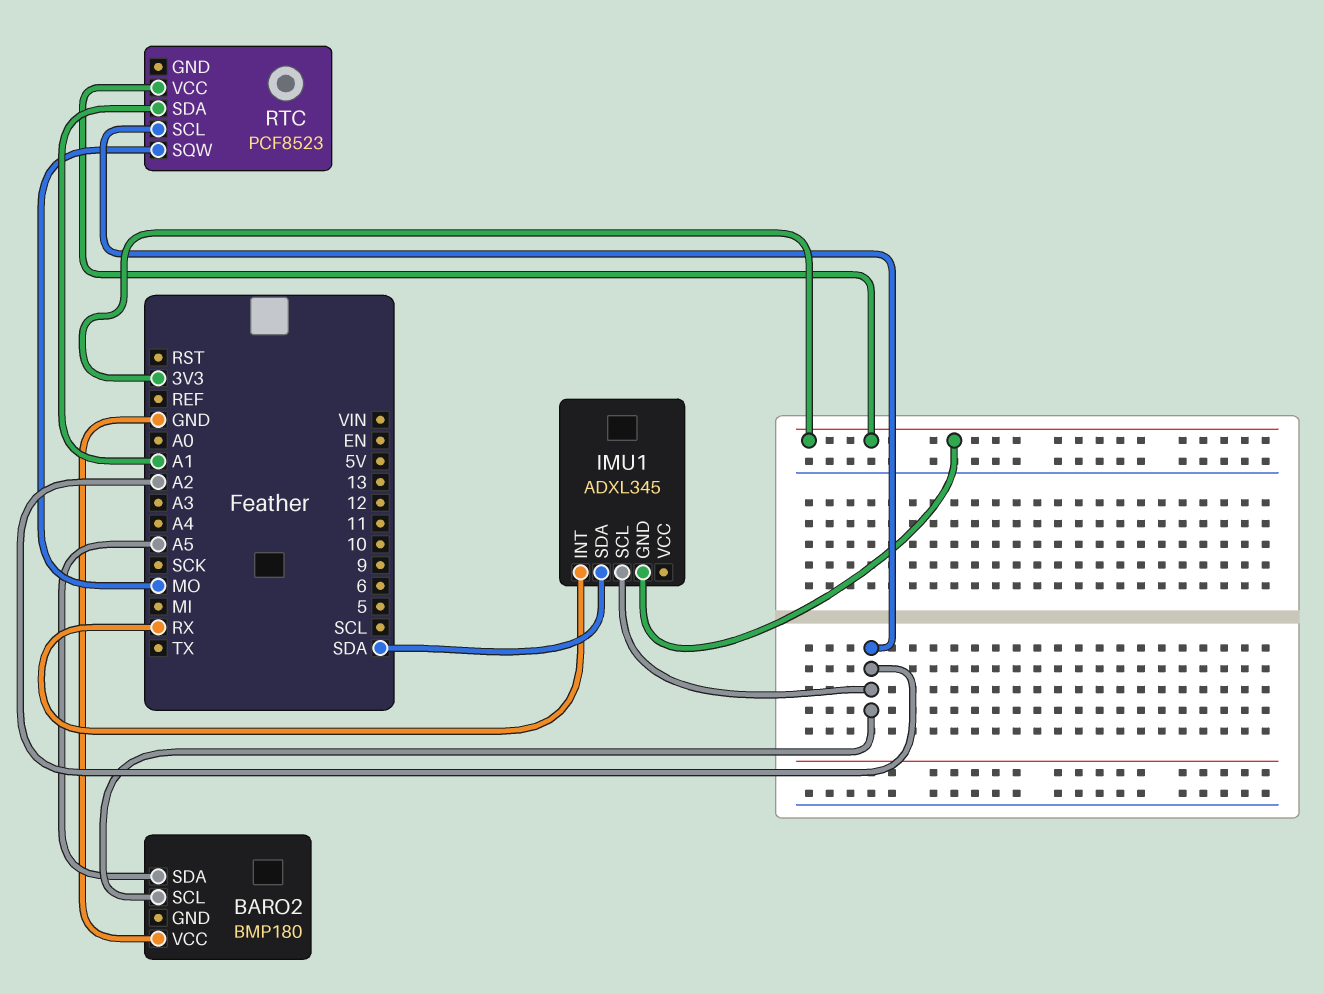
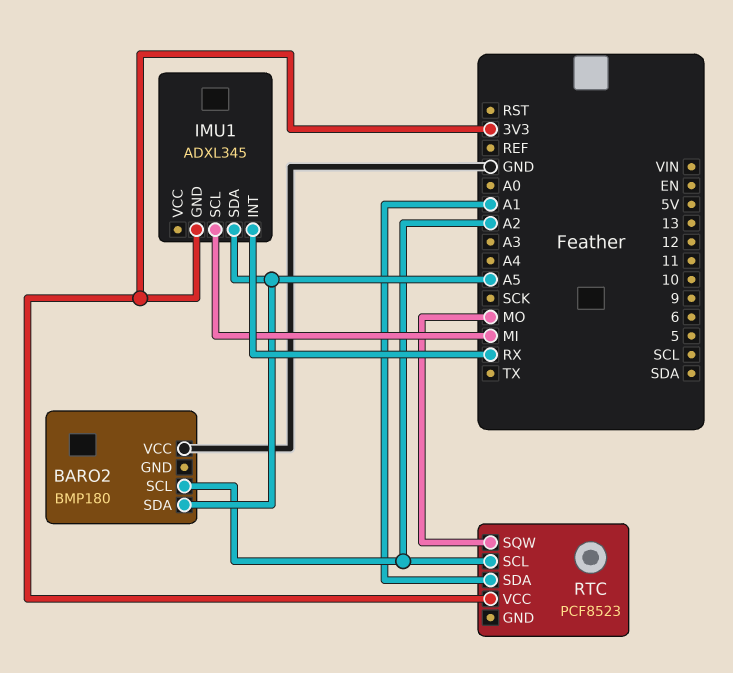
IMU1 pin SCL: A2 -> MI
IMU1 pin SDA: SDA -> A5

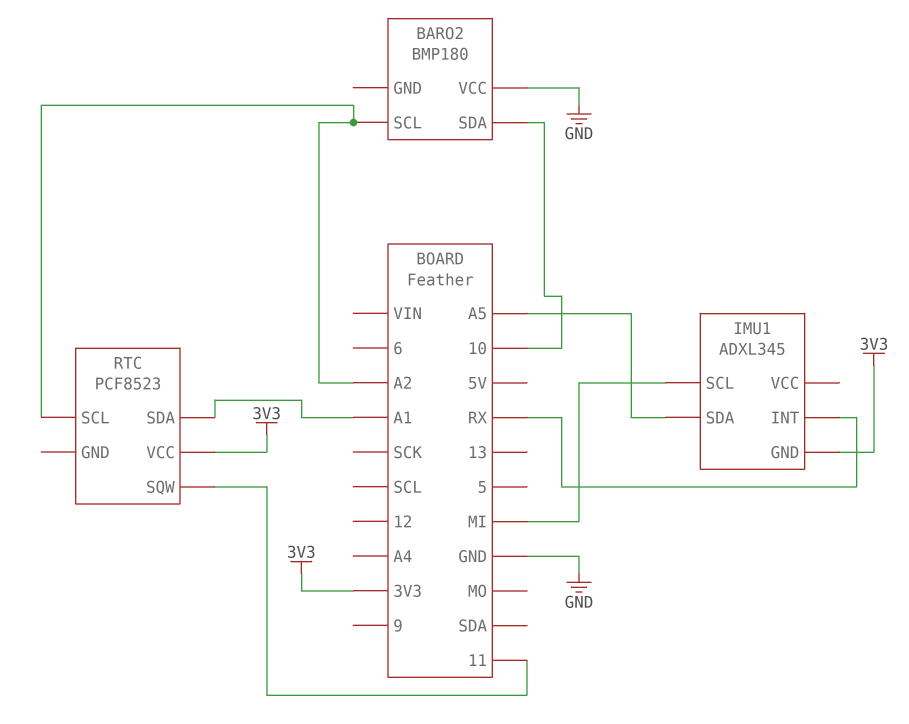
BARO2 pin SDA: A5 -> 10
RTC pin SQW: MO -> 11

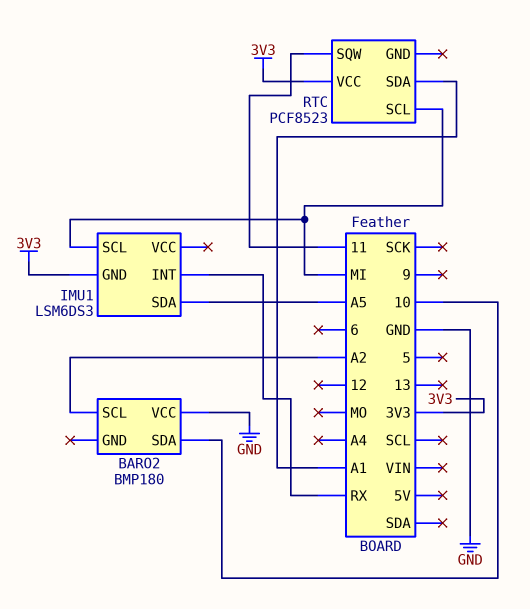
IMU1: ADXL345 -> LSM6DS3
RTC pin SCL: A2 -> MI

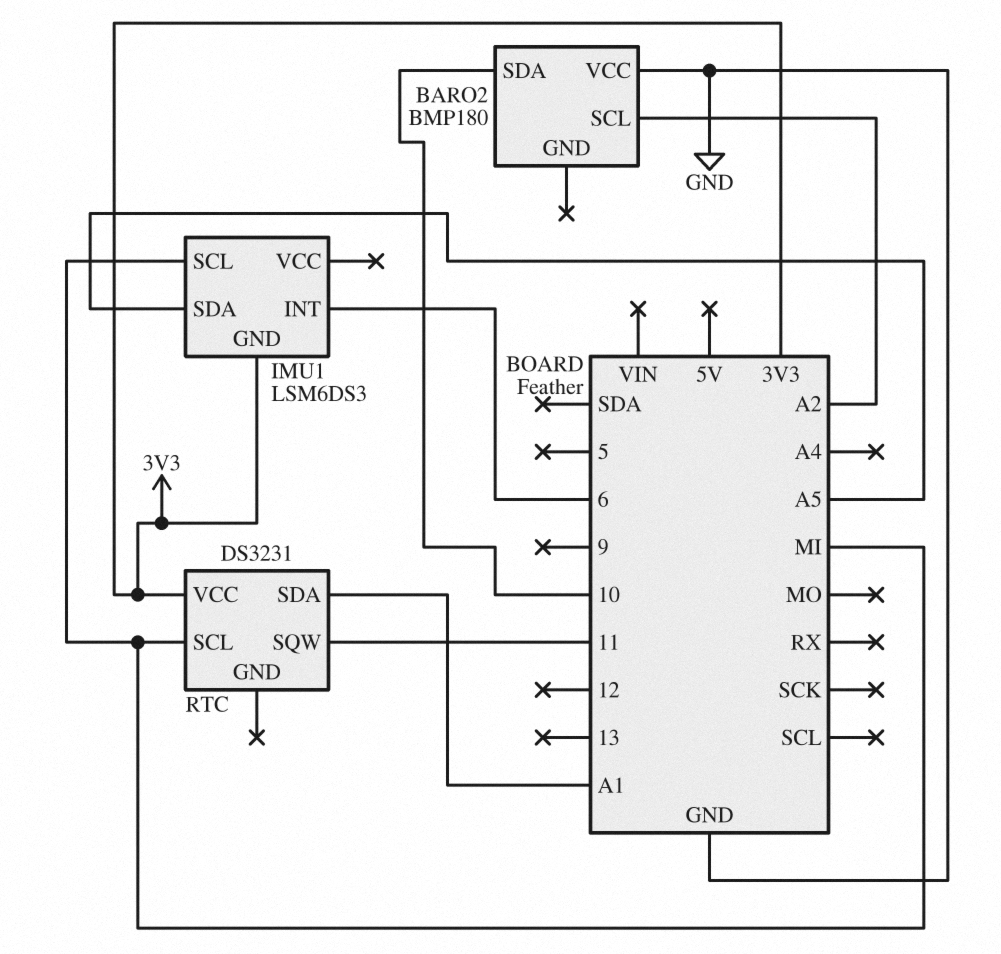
IMU1 pin INT: RX -> 6
RTC: PCF8523 -> DS3231

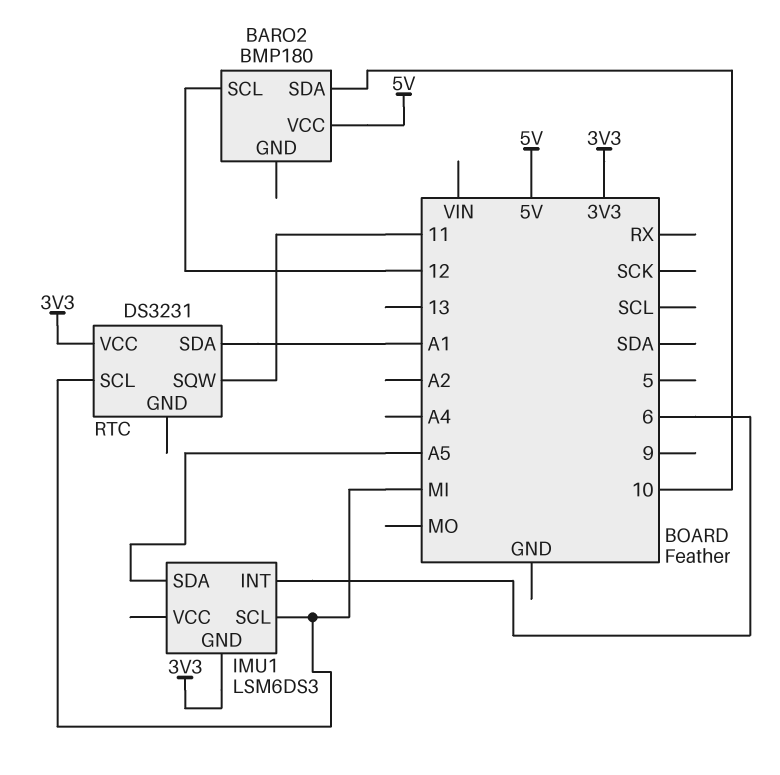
BARO2 pin SCL: A2 -> 12
BARO2 pin VCC: GND -> 5V

